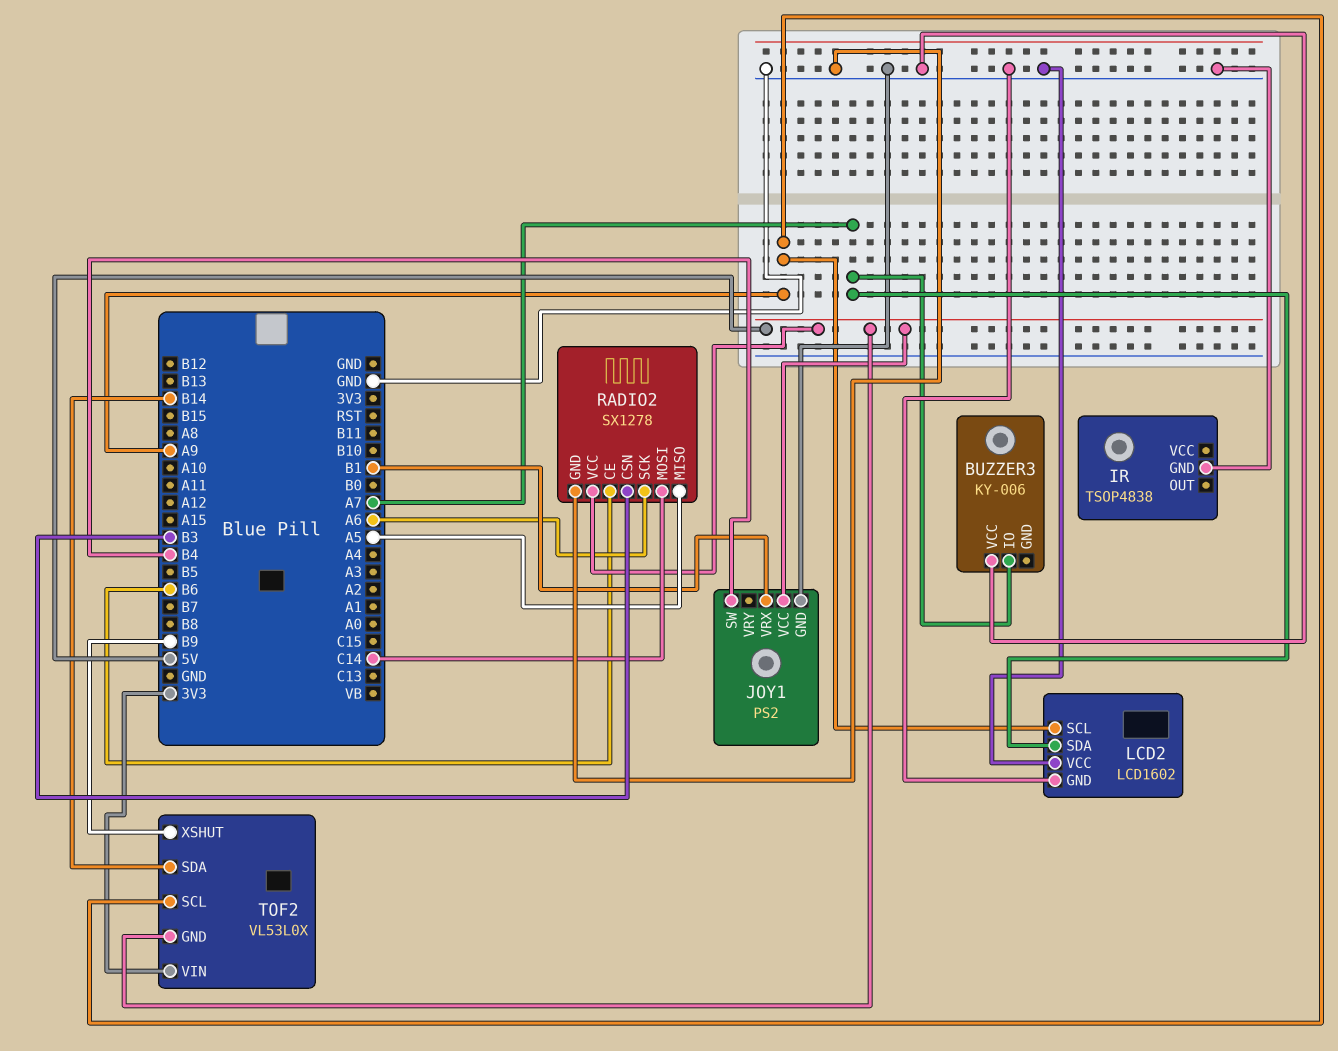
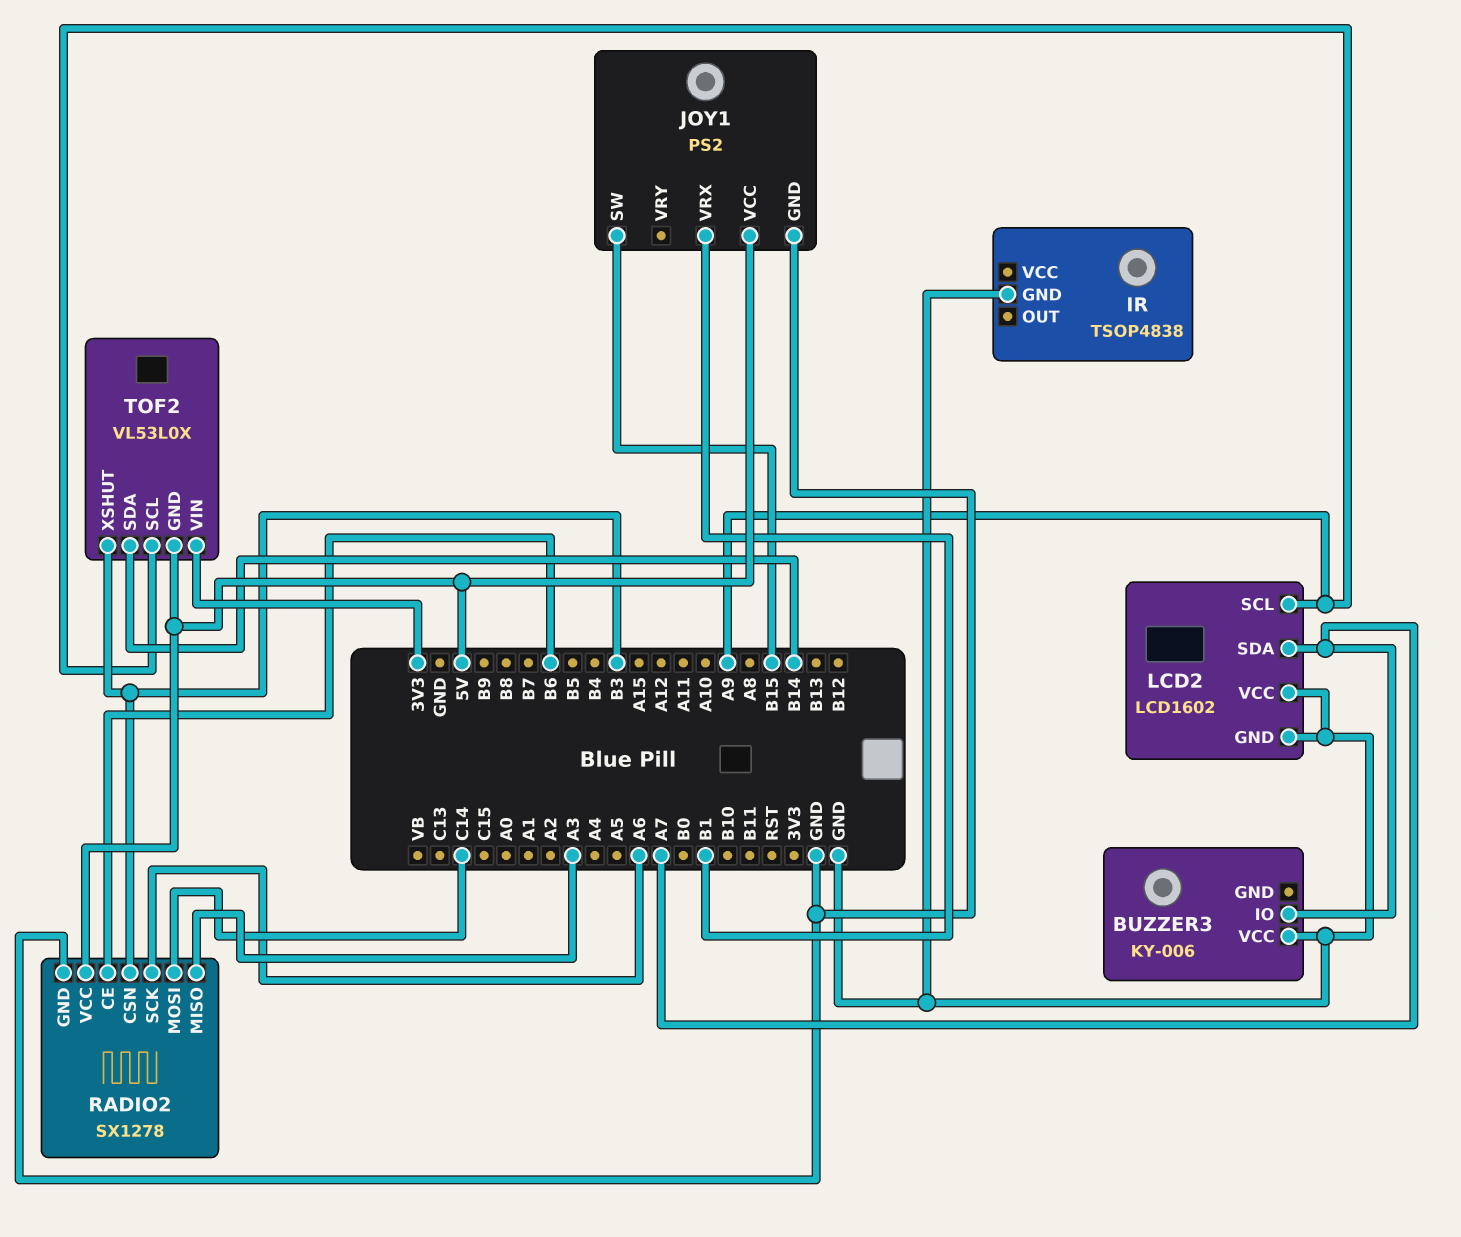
JOY1 pin SW: B4 -> B15
RADIO2 pin MISO: A5 -> A3
TOF2 pin XSHUT: B9 -> B3

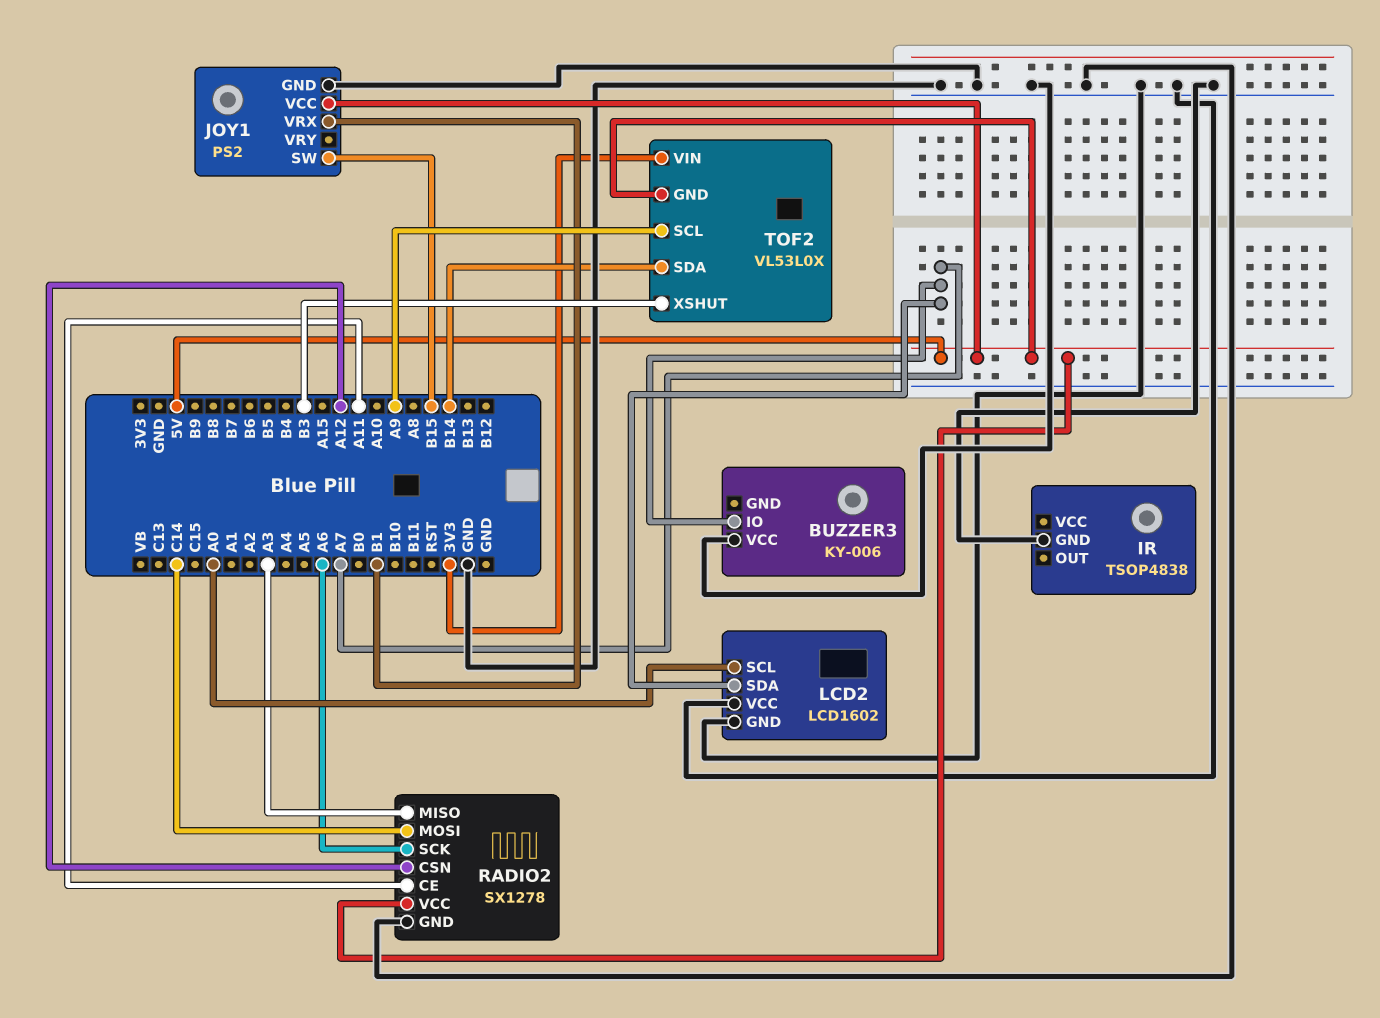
LCD2 pin SCL: A9 -> A0
RADIO2 pin CE: B6 -> A11
RADIO2 pin CSN: B3 -> A12

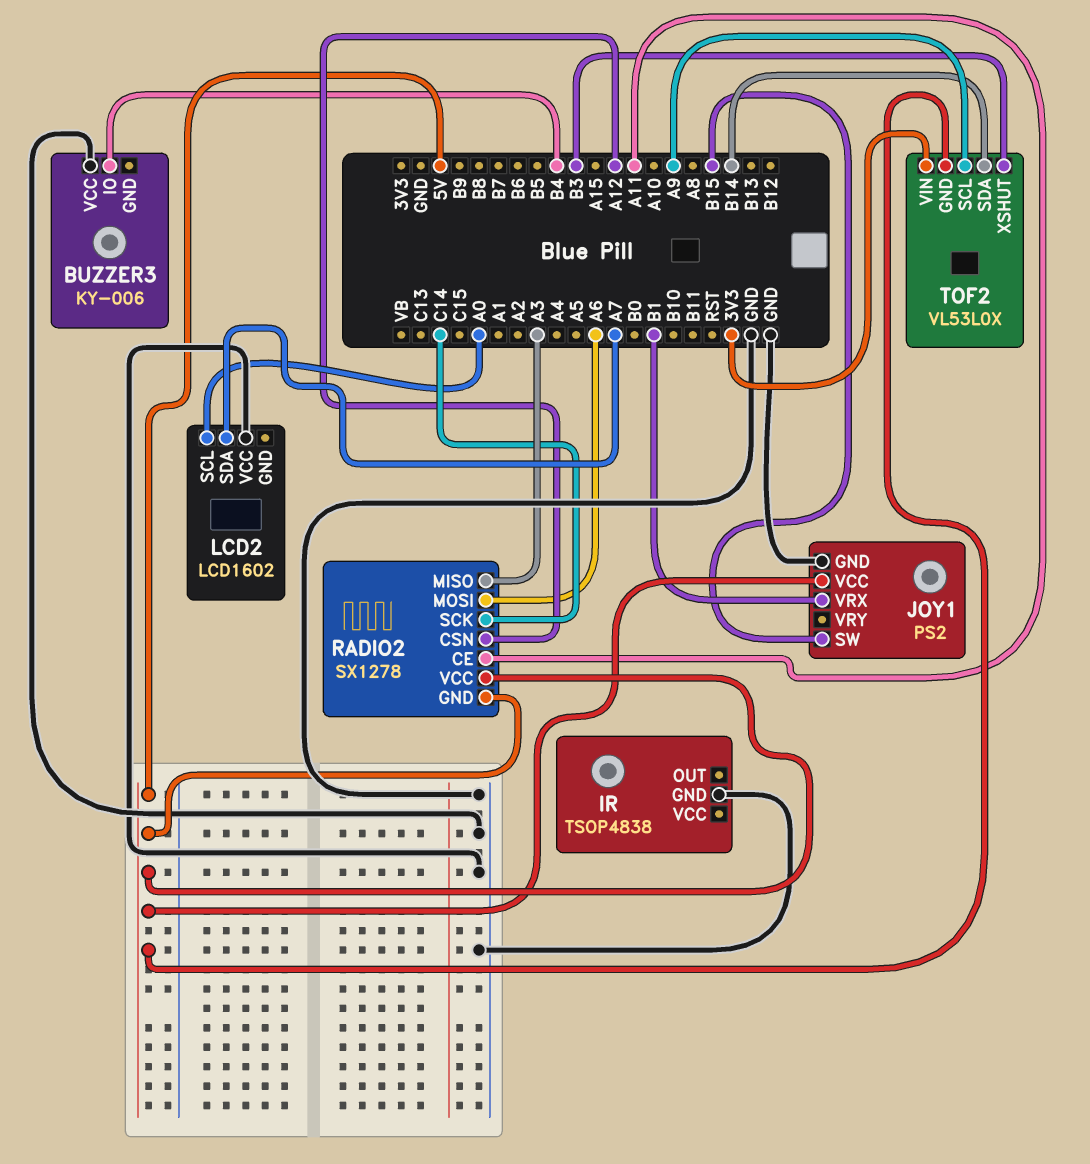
BUZZER3 pin IO: A7 -> B4
LCD2 pin GND: GND -> none
RADIO2 pin GND: GND -> 5V
RADIO2 pin MOSI: C14 -> A6
RADIO2 pin SCK: A6 -> C14

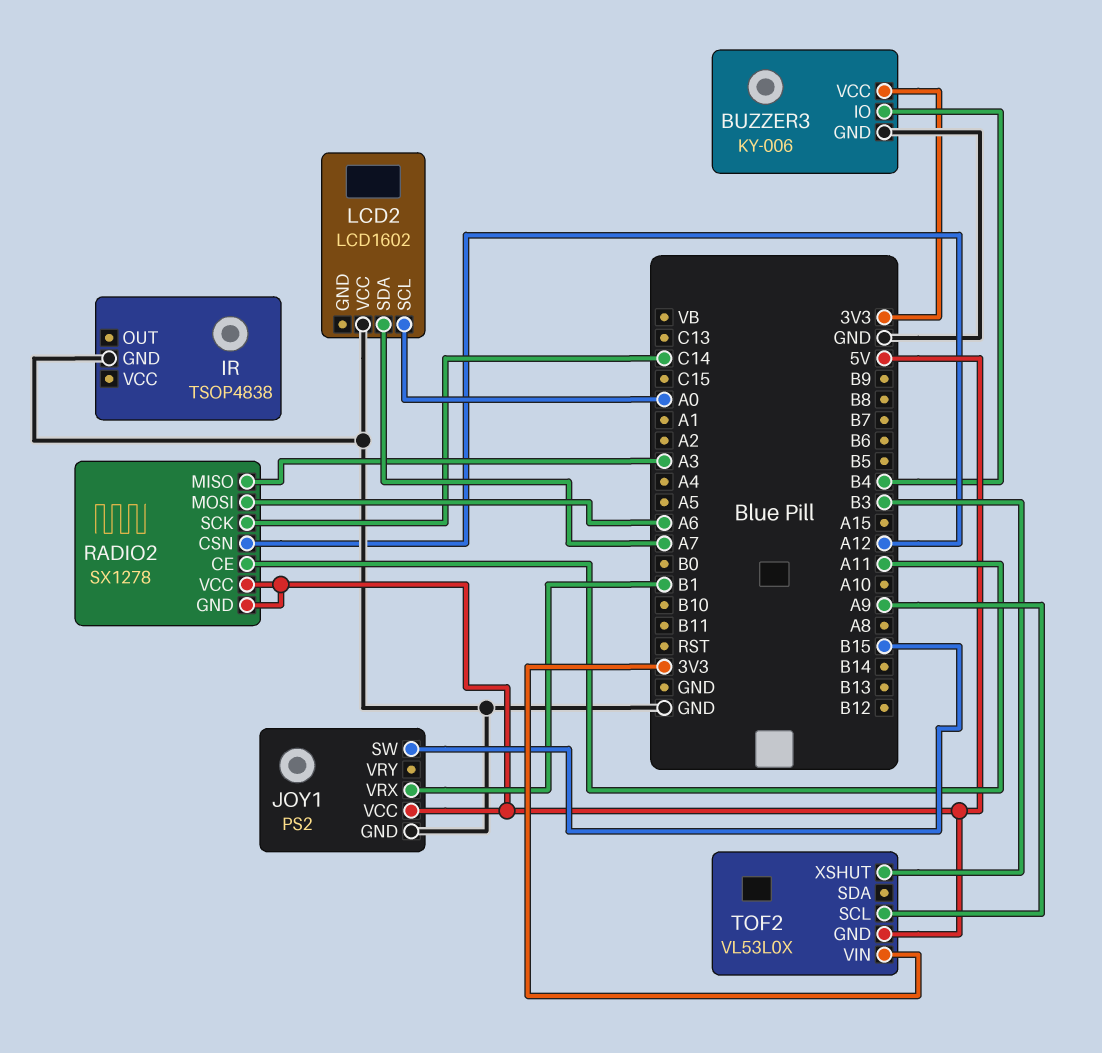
BUZZER3 pin GND: none -> GND
BUZZER3 pin VCC: GND -> 3V3
TOF2 pin SDA: B14 -> none

